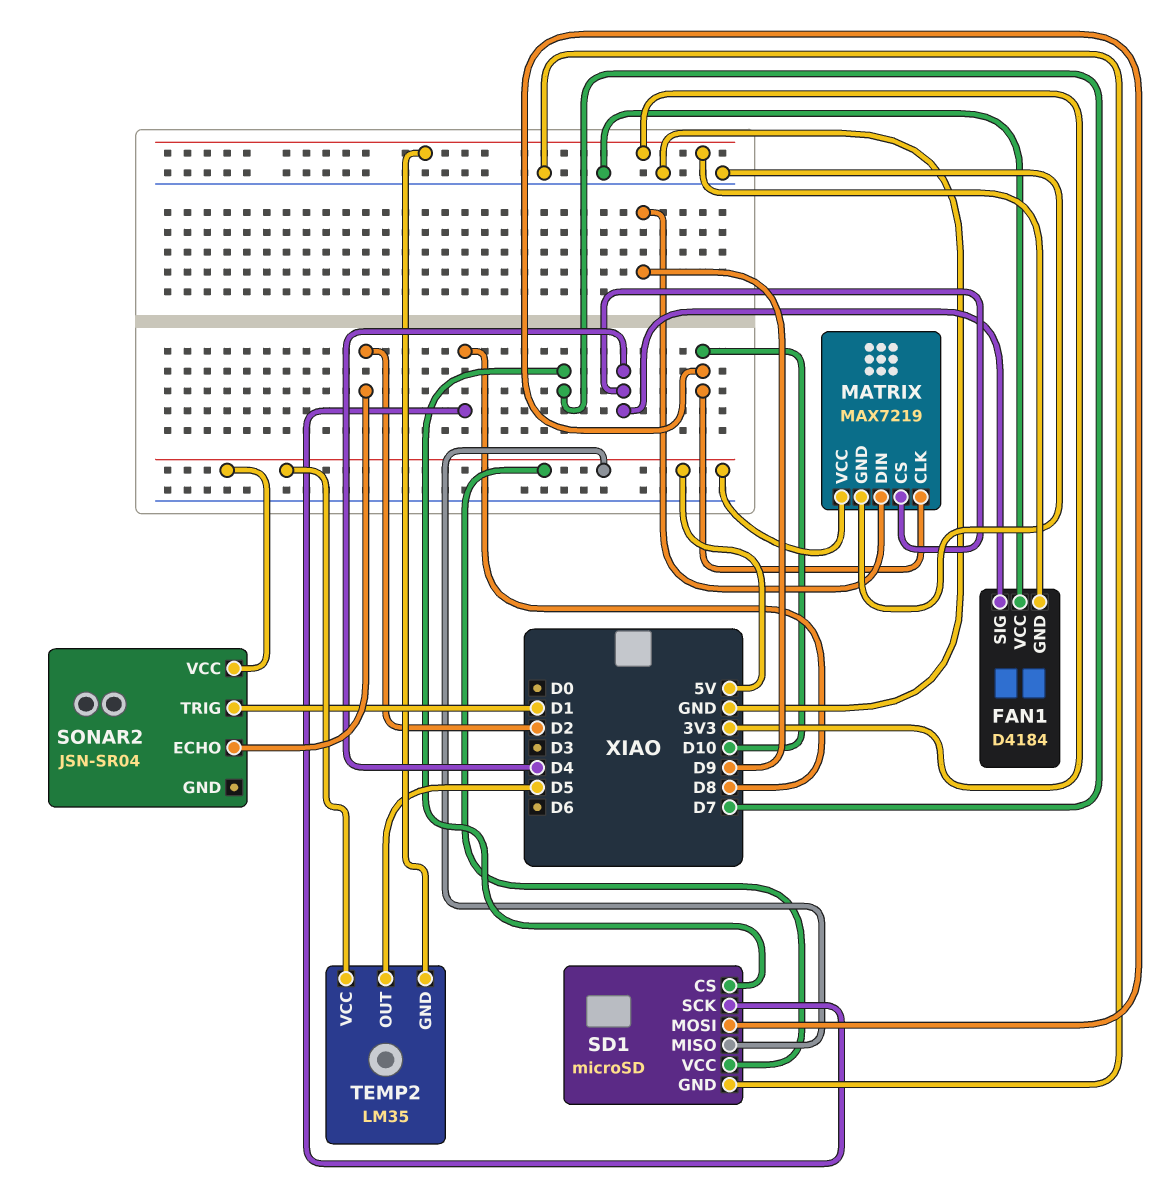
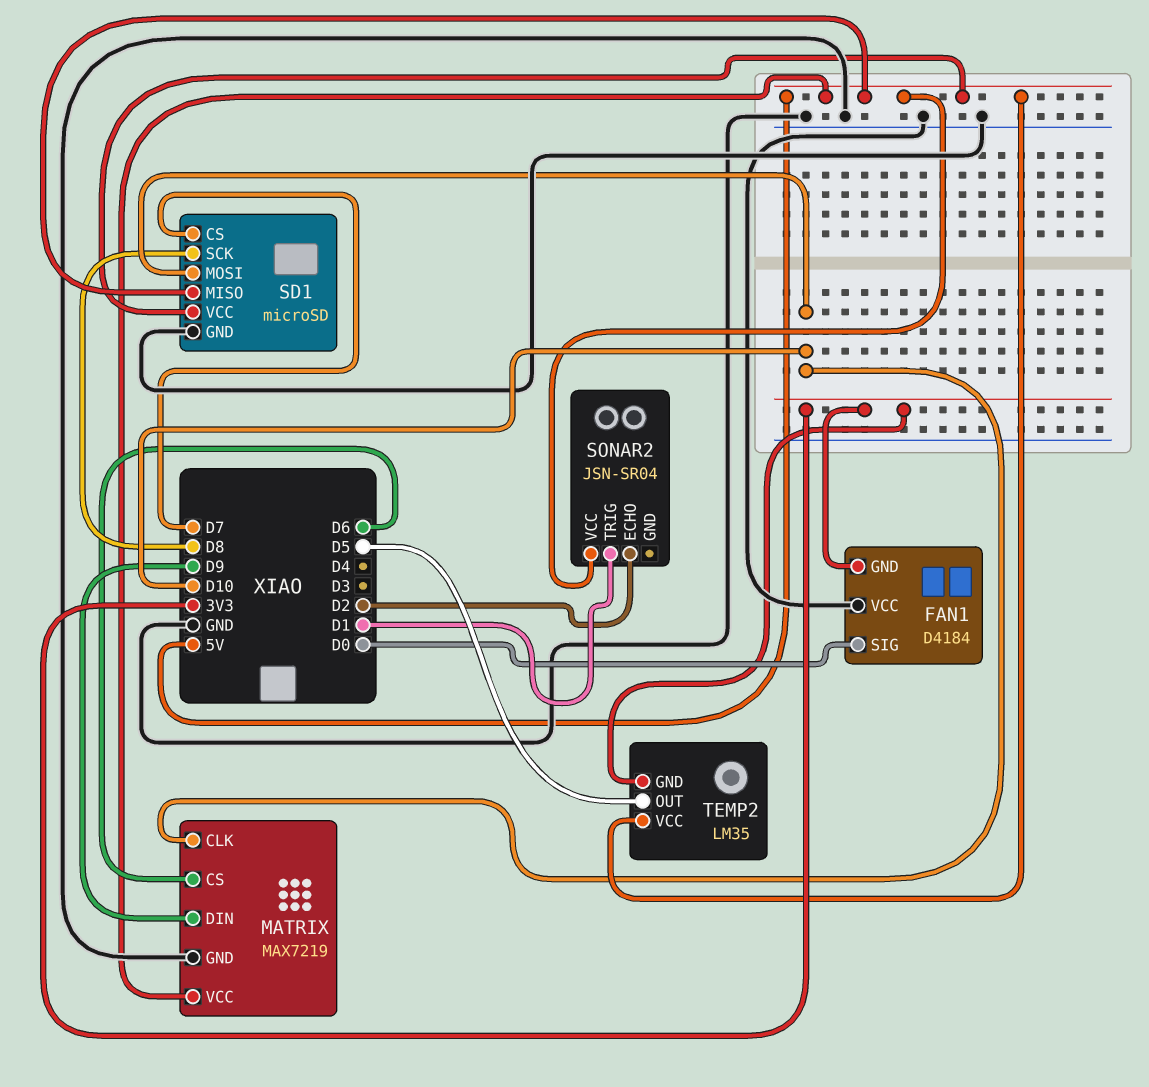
FAN1 pin SIG: D4 -> D0
MATRIX pin CS: D4 -> D6

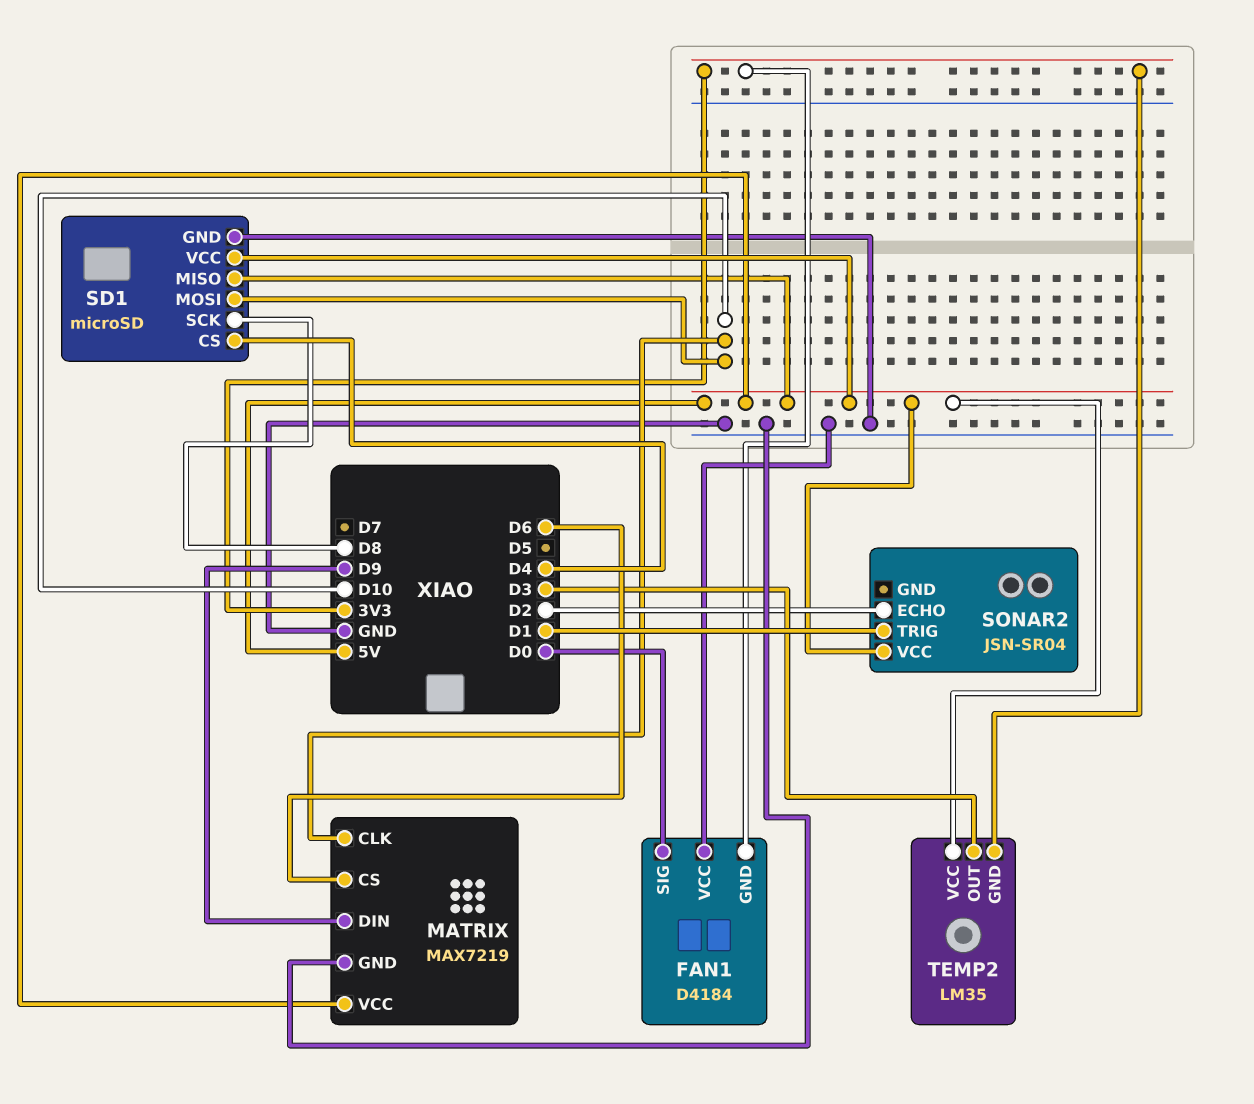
SD1 pin CS: D7 -> D4
TEMP2 pin OUT: D5 -> D3

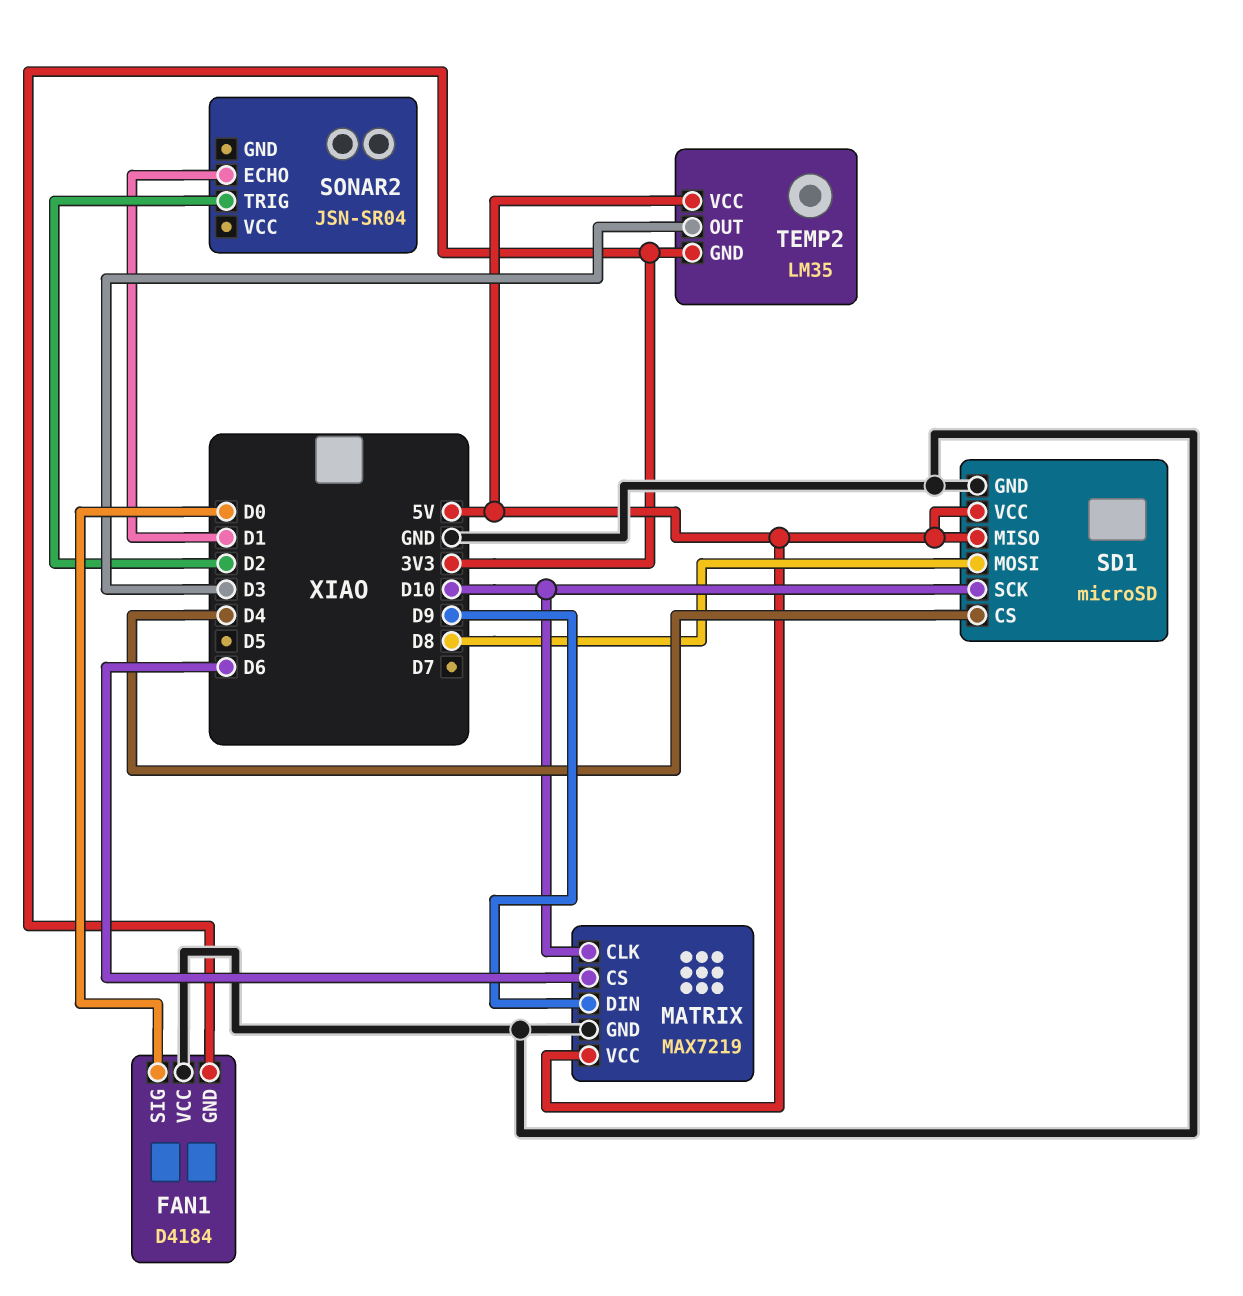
SD1 pin MOSI: D10 -> D8
SD1 pin SCK: D8 -> D10
SONAR2 pin ECHO: D2 -> D1
SONAR2 pin TRIG: D1 -> D2
SONAR2 pin VCC: 5V -> none

